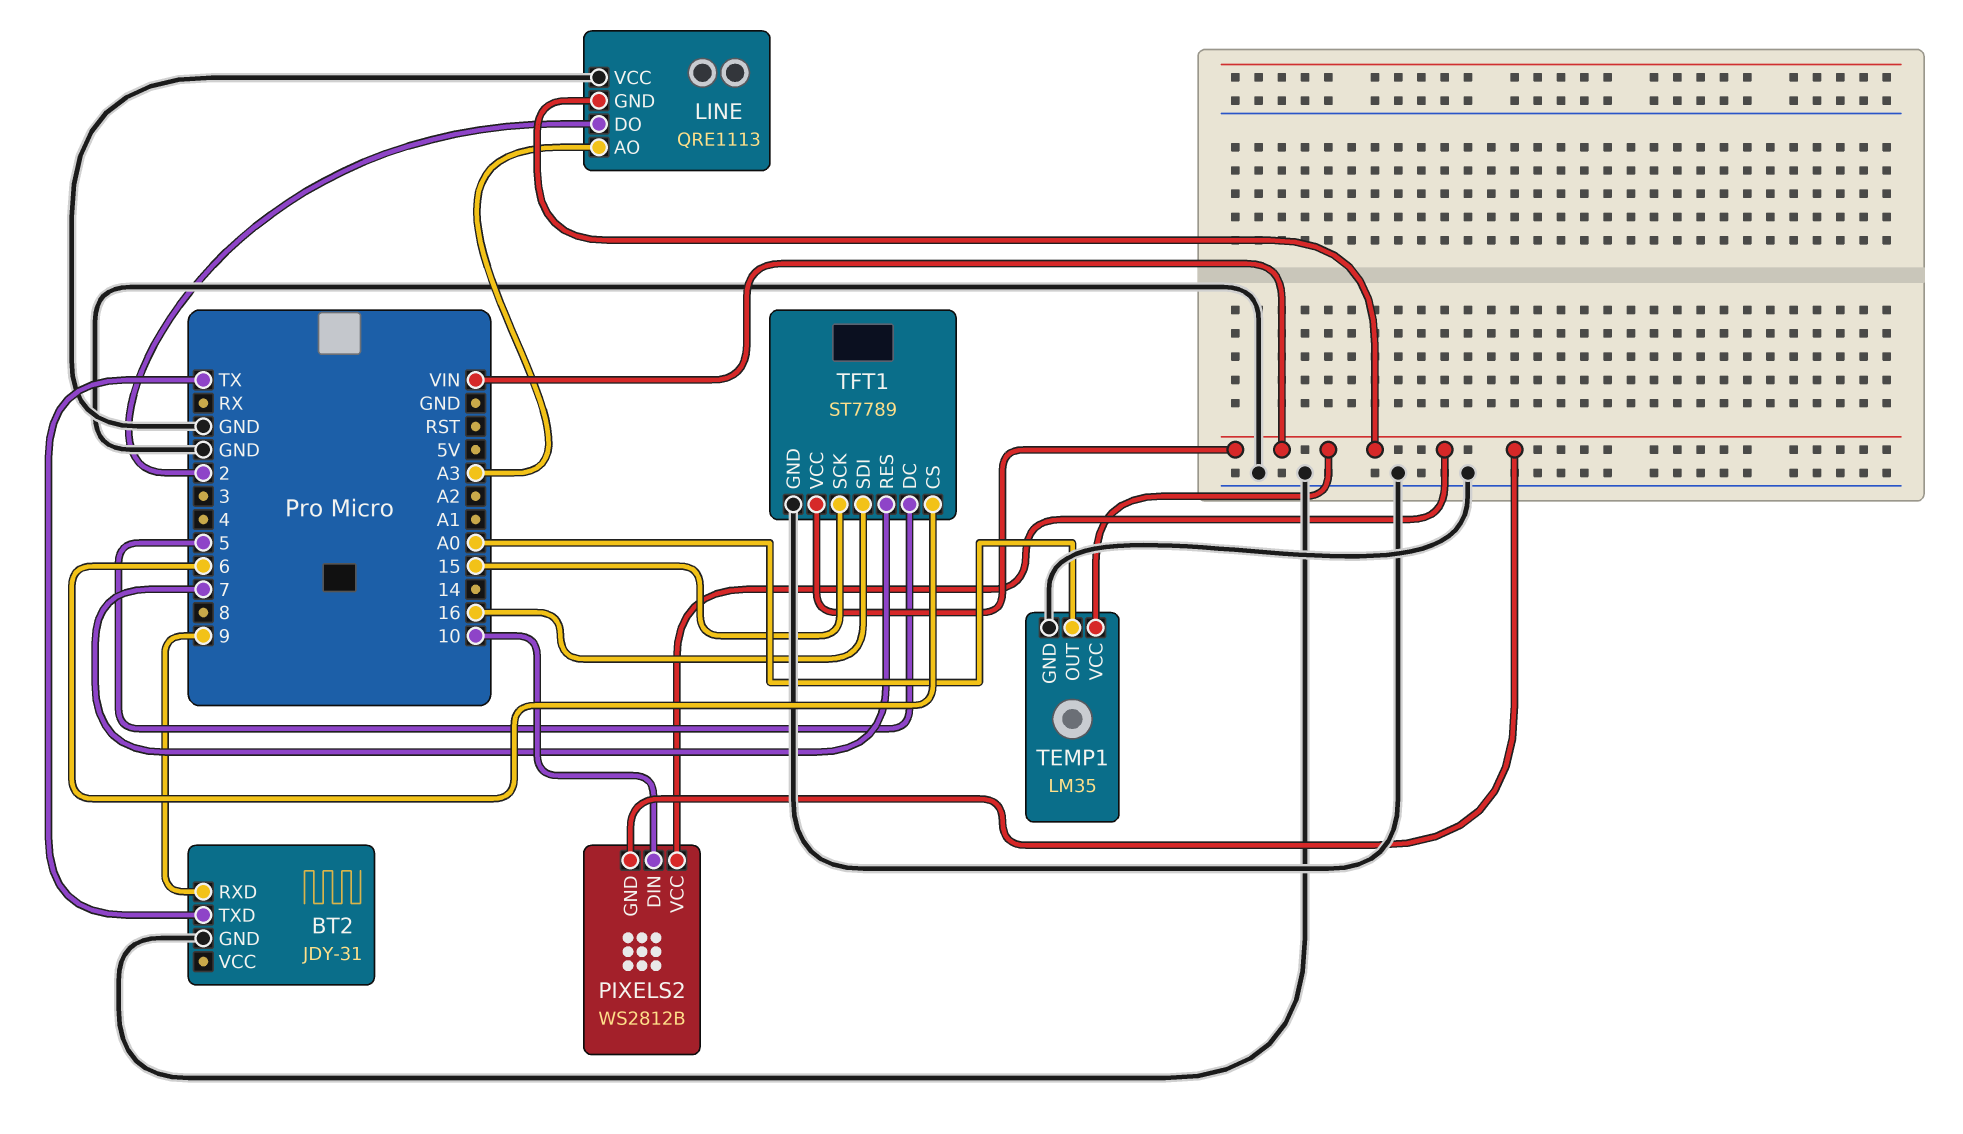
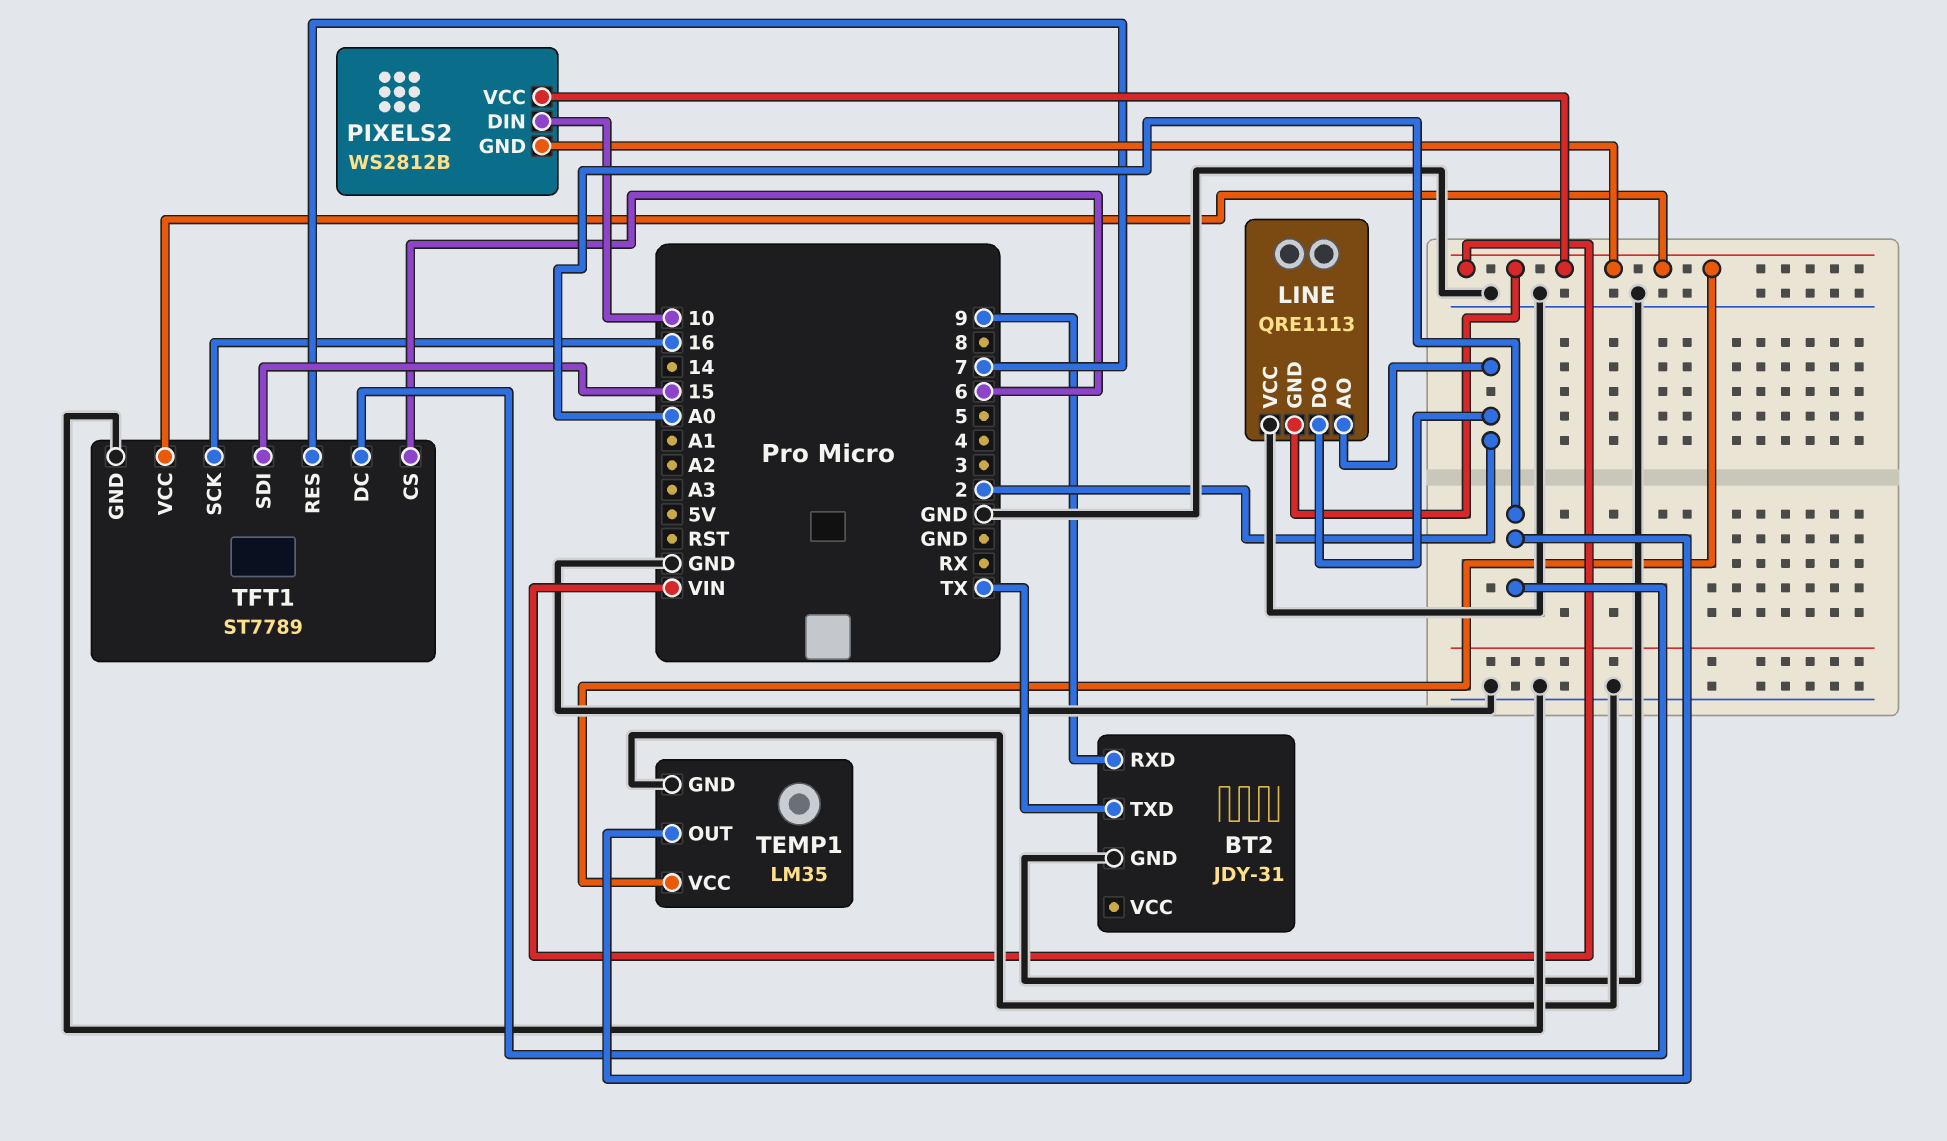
LINE pin AO: A3 -> 2
TFT1 pin DC: 5 -> A0
TFT1 pin SCK: 15 -> 16
TFT1 pin SDI: 16 -> 15

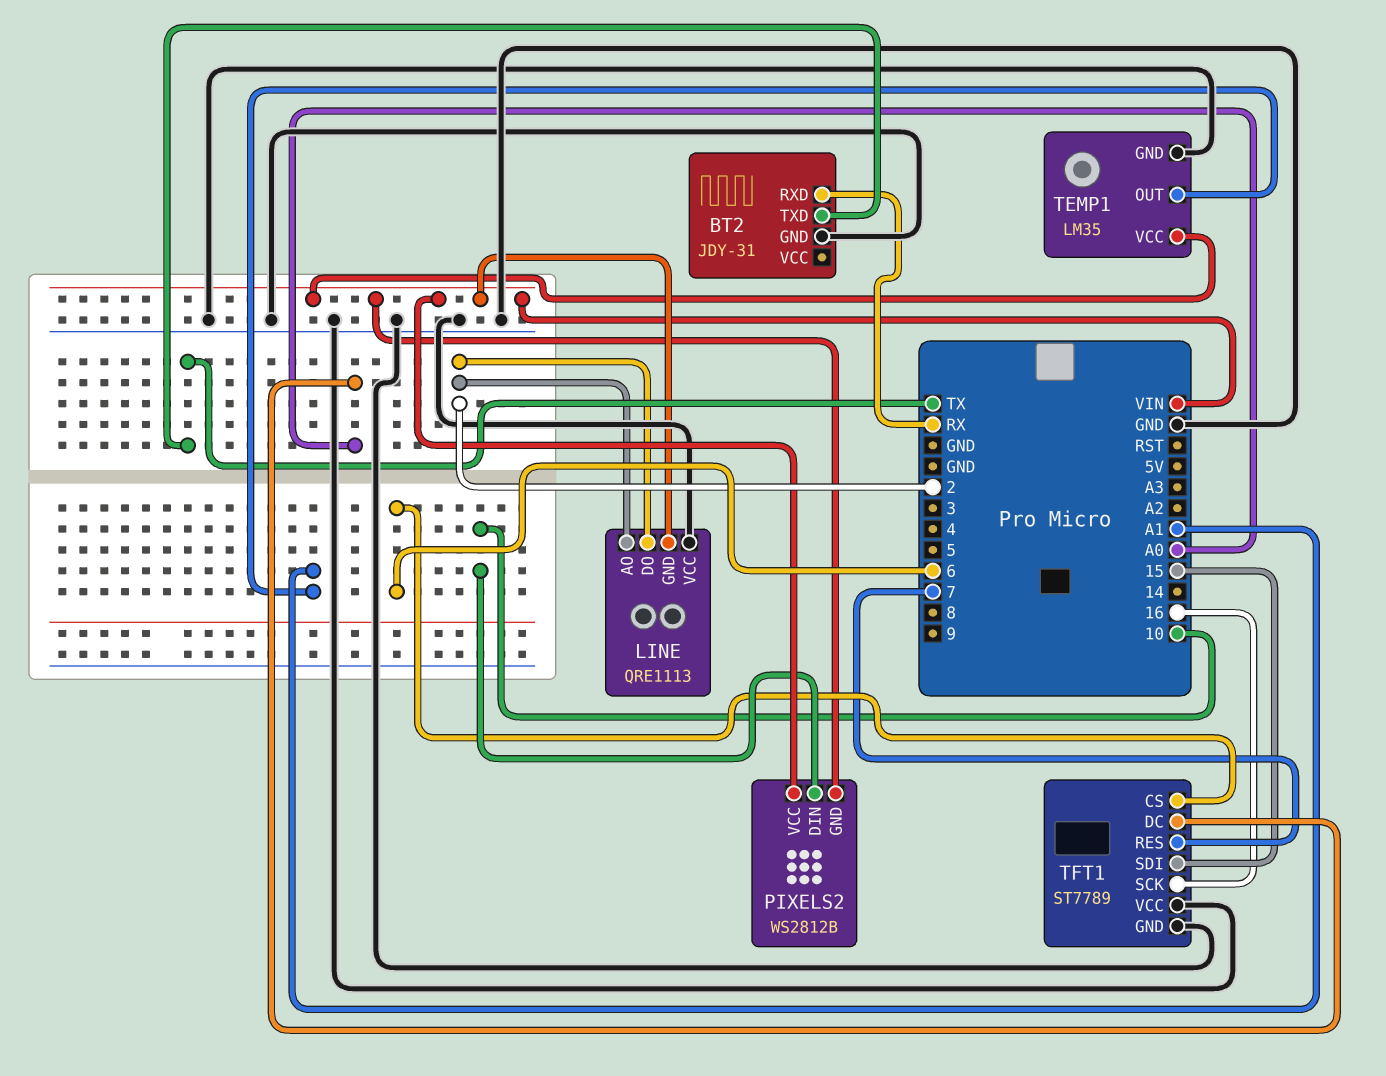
BT2 pin RXD: 9 -> RX
TEMP1 pin OUT: A0 -> A1
TFT1 pin VCC: VIN -> GND

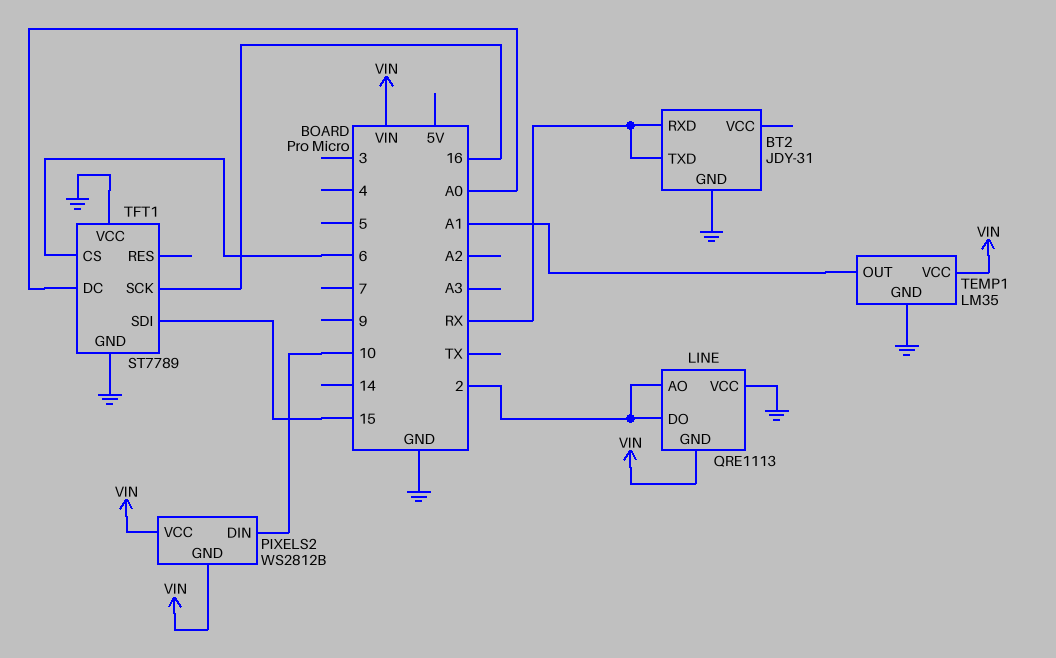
BT2 pin TXD: TX -> RX
TFT1 pin RES: 7 -> none

